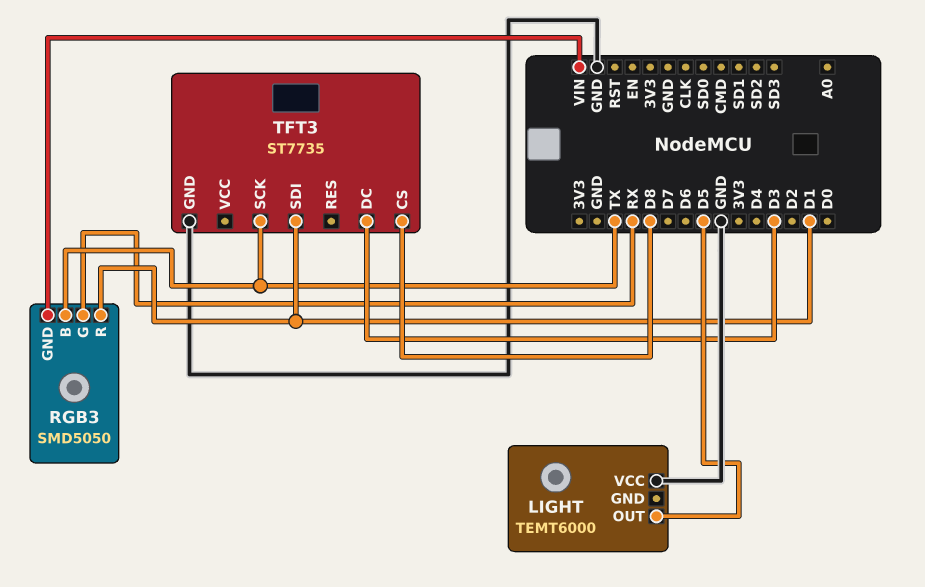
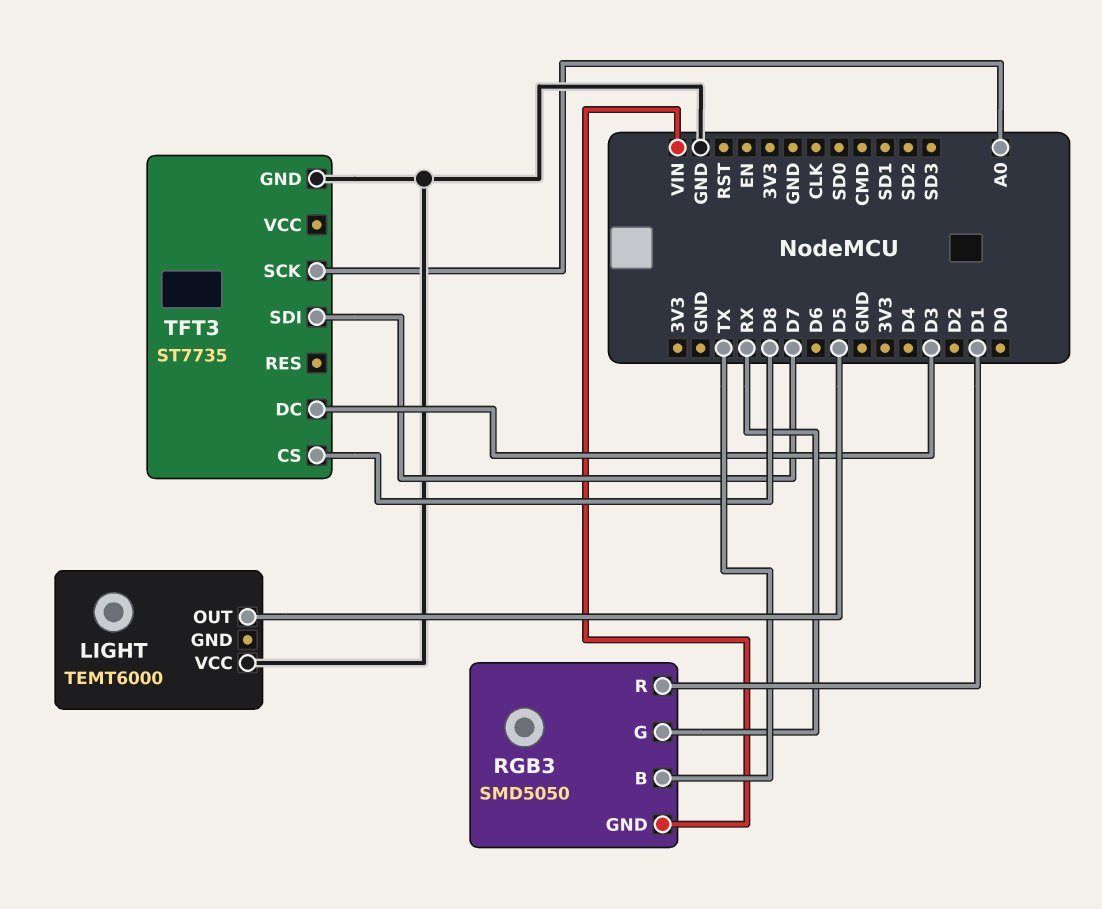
TFT3 pin SCK: TX -> A0
TFT3 pin SDI: D1 -> D7

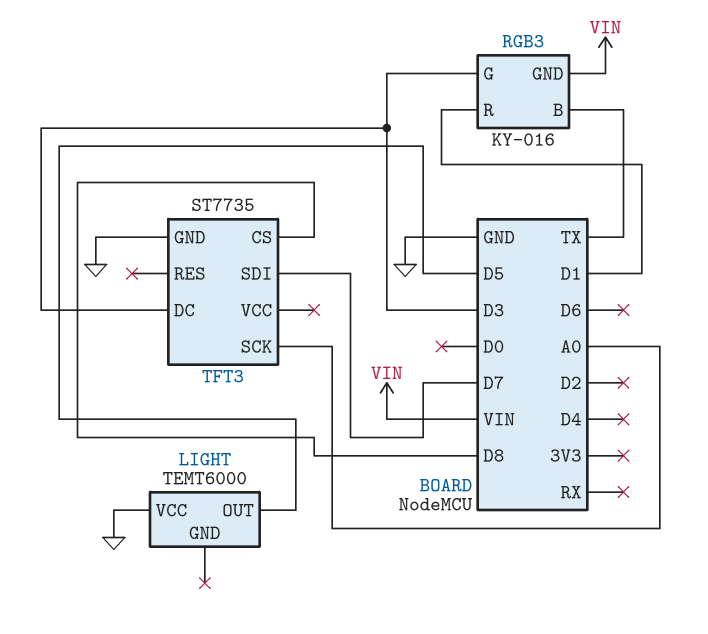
RGB3: SMD5050 -> KY-016
RGB3 pin G: RX -> D3

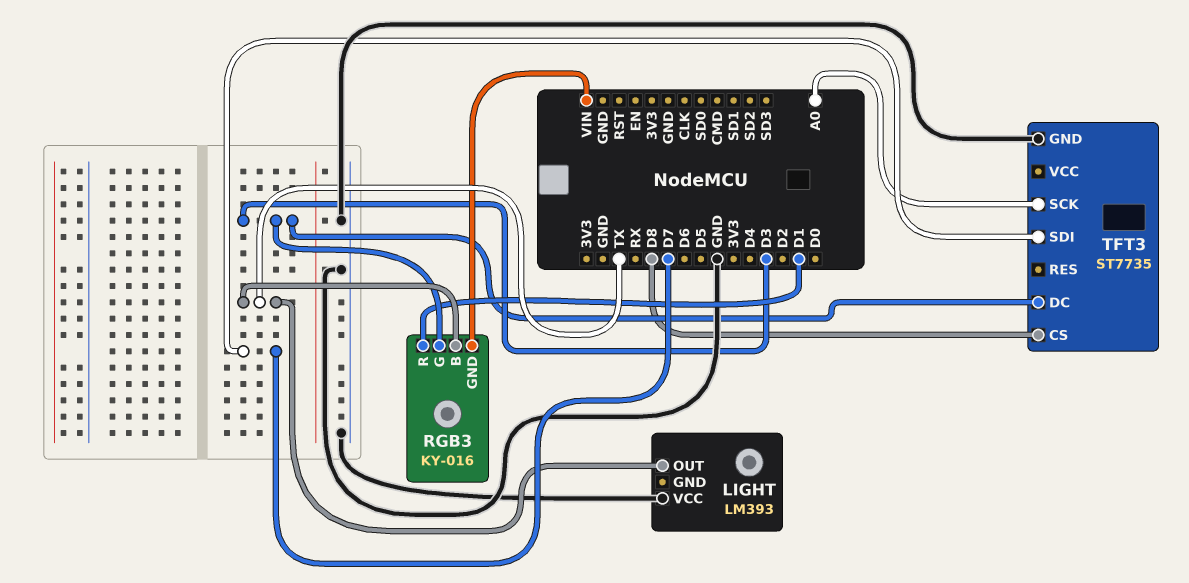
LIGHT: TEMT6000 -> LM393
LIGHT pin OUT: D5 -> TX

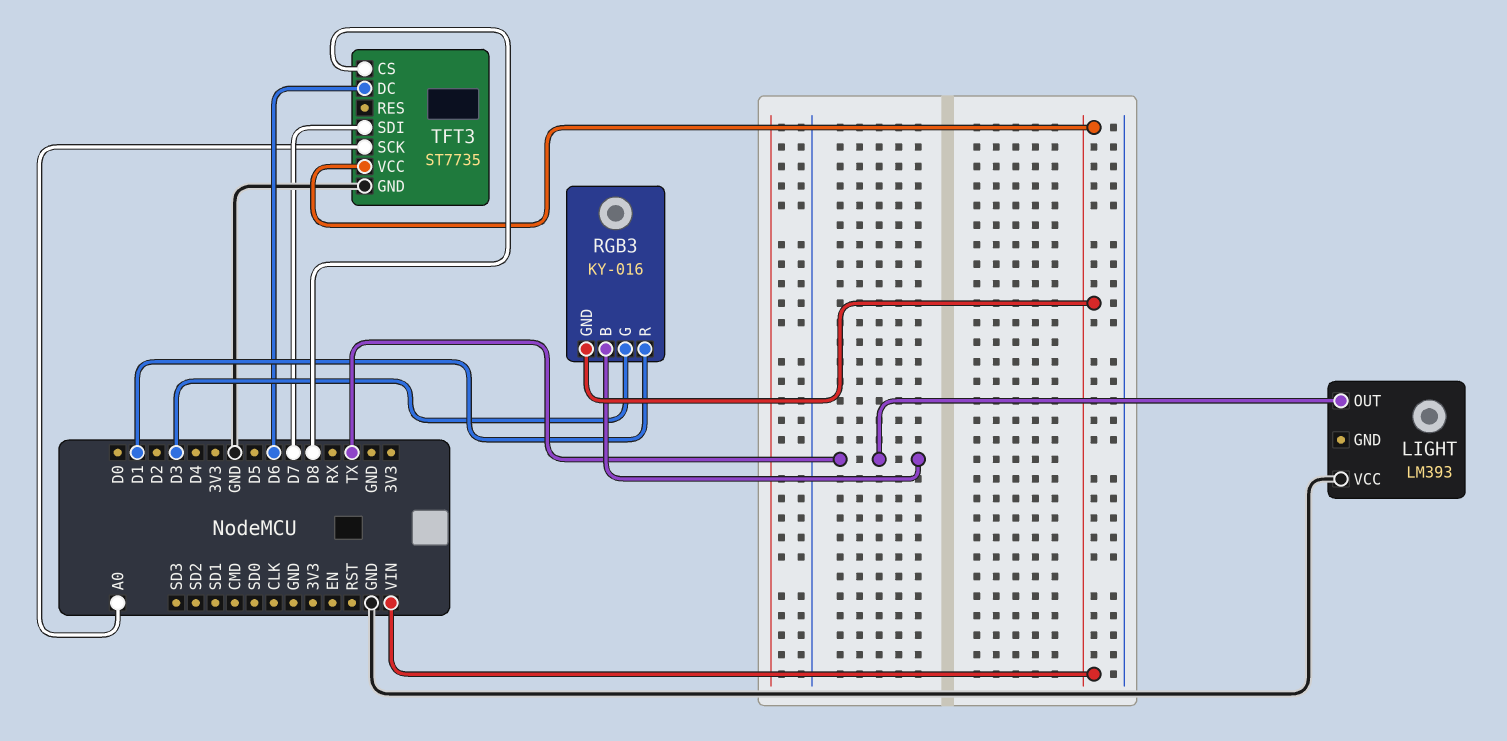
TFT3 pin DC: D3 -> D6
TFT3 pin VCC: none -> VIN

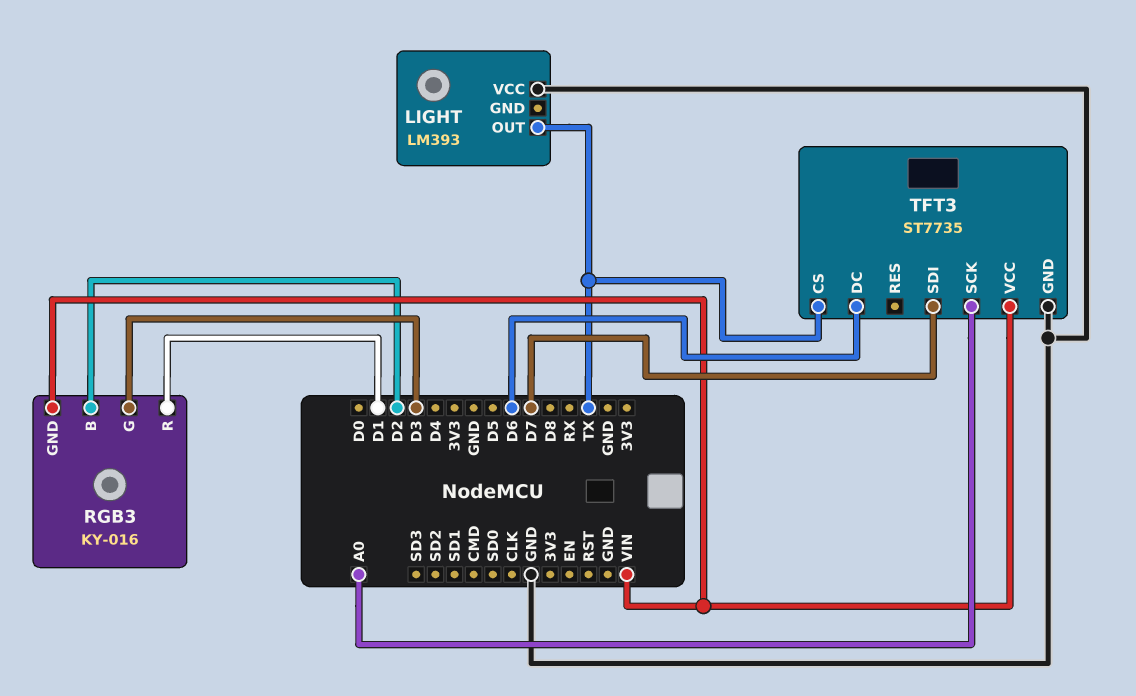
RGB3 pin B: TX -> D2
TFT3 pin CS: D8 -> TX

